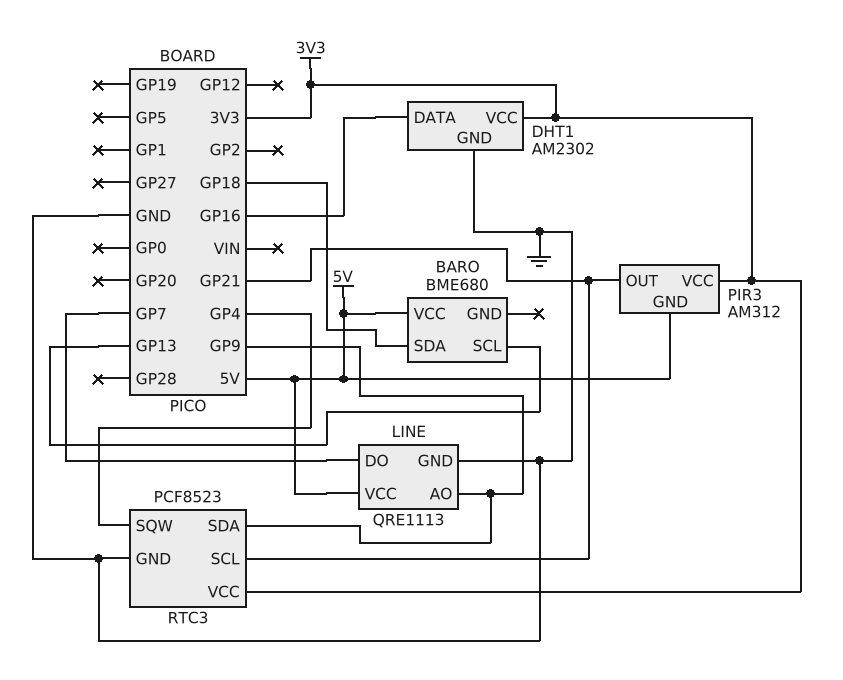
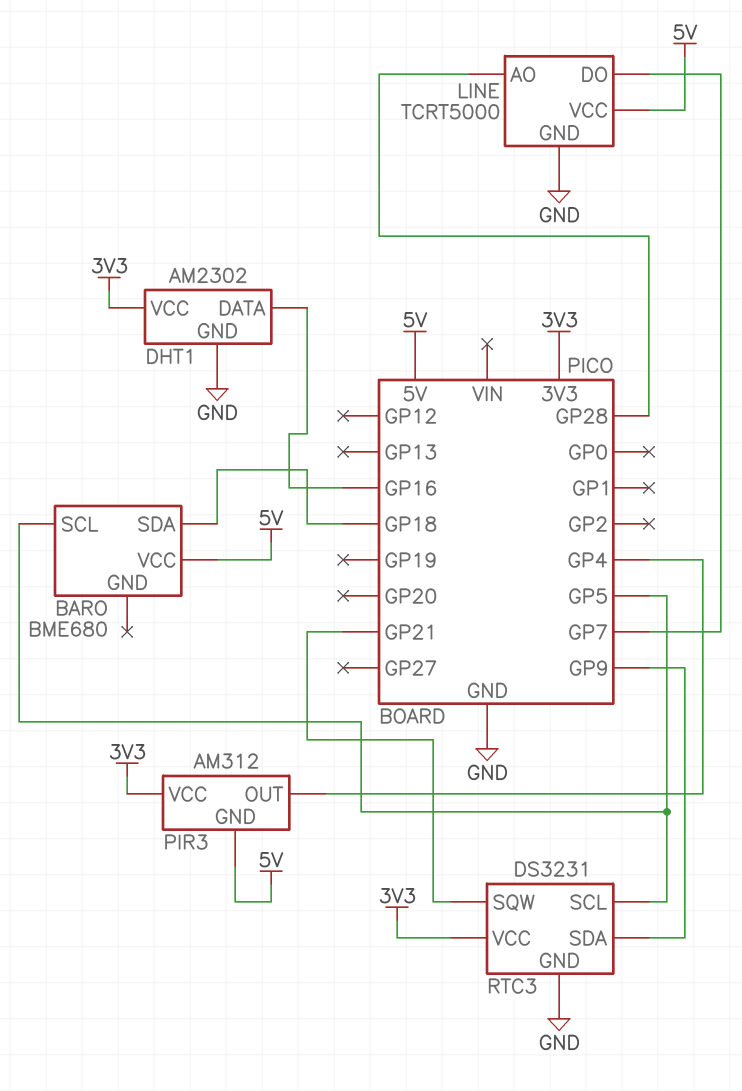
BARO pin SCL: GP13 -> GP5
LINE: QRE1113 -> TCRT5000
LINE pin AO: GP9 -> GP28
PIR3 pin OUT: GP21 -> GP4
RTC3: PCF8523 -> DS3231
RTC3 pin SCL: GP21 -> GP5
RTC3 pin SQW: GP4 -> GP21

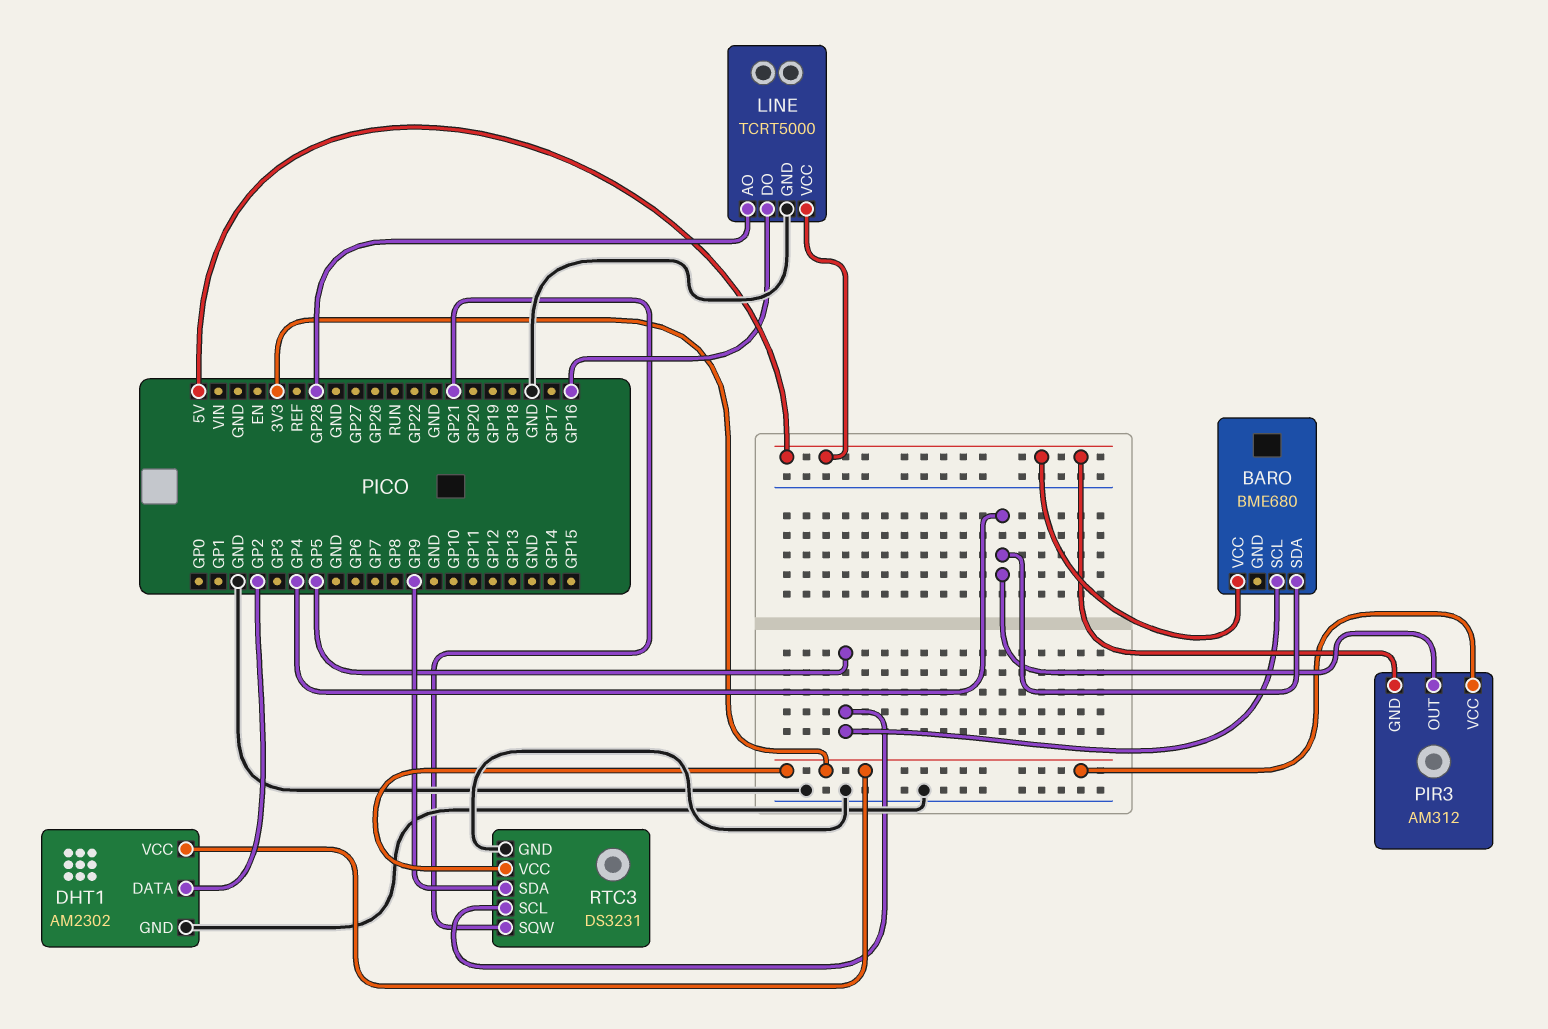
BARO pin SDA: GP18 -> GP4
DHT1 pin DATA: GP16 -> GP2
LINE pin DO: GP7 -> GP16

